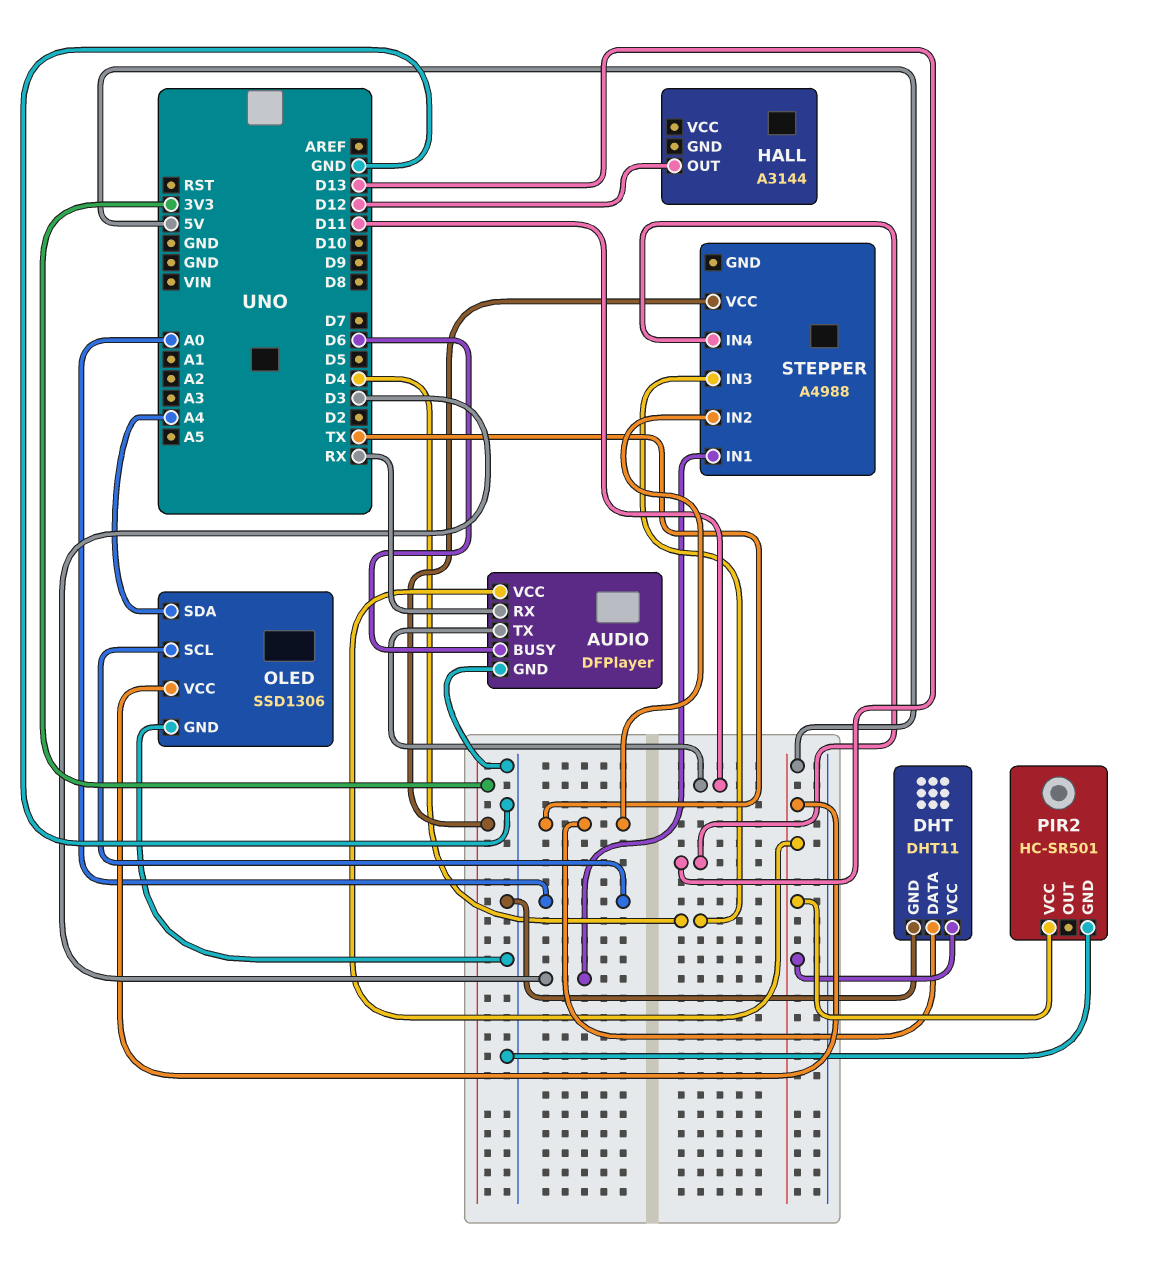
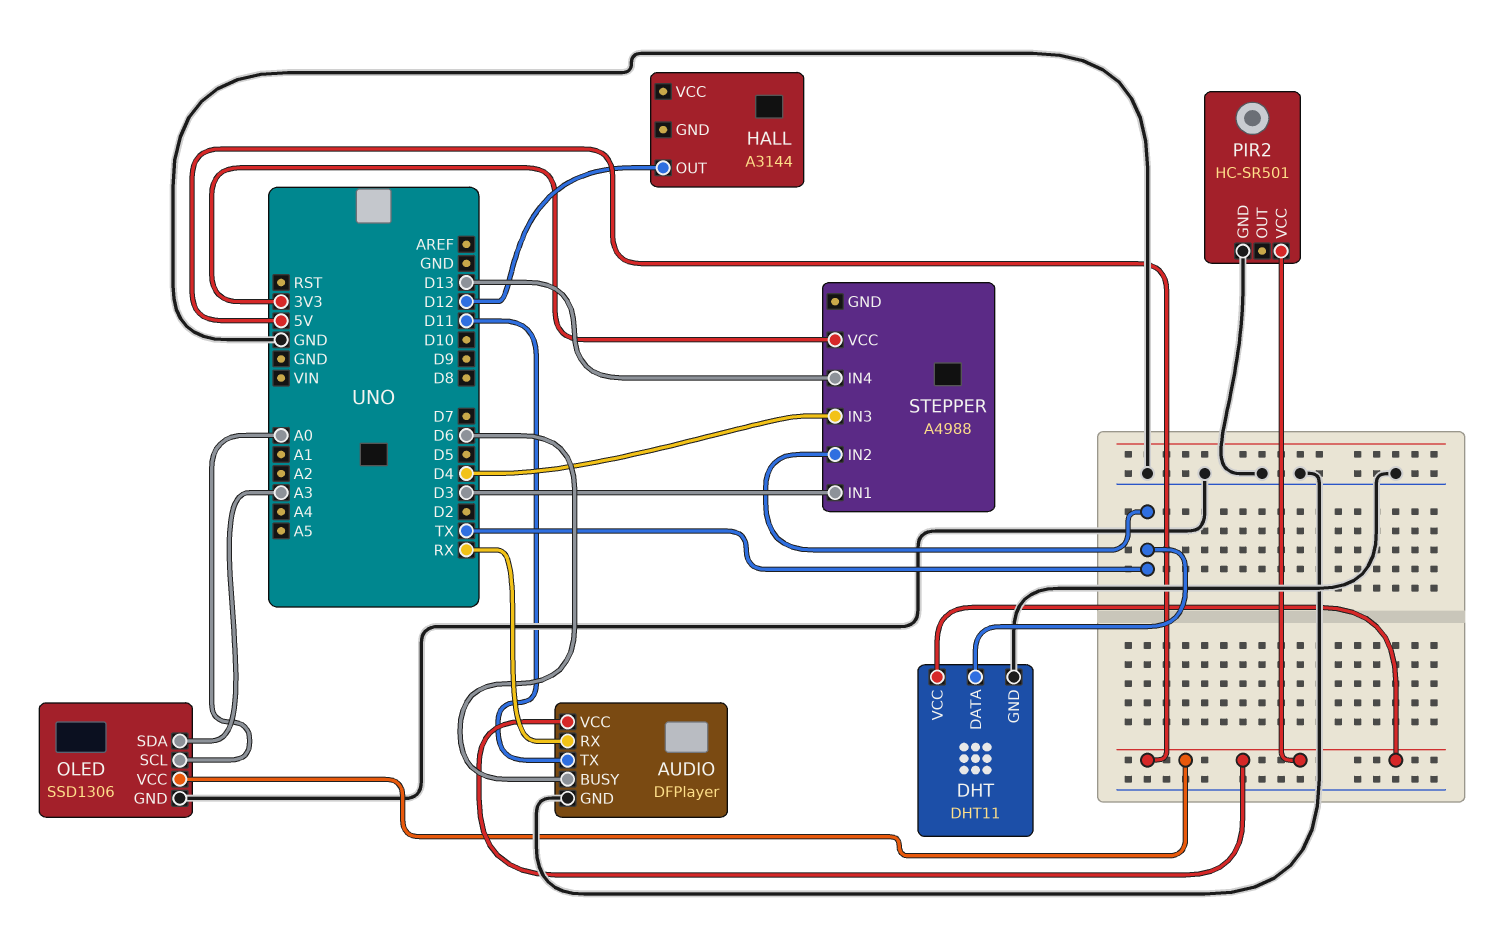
OLED pin SDA: A4 -> A3

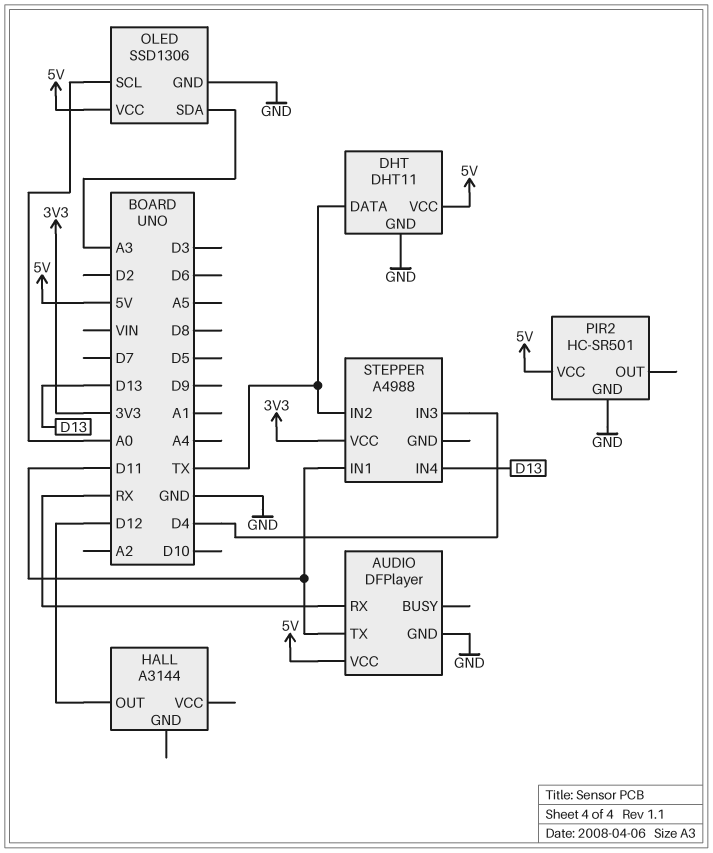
AUDIO pin BUSY: D6 -> none
STEPPER pin IN1: D3 -> D11

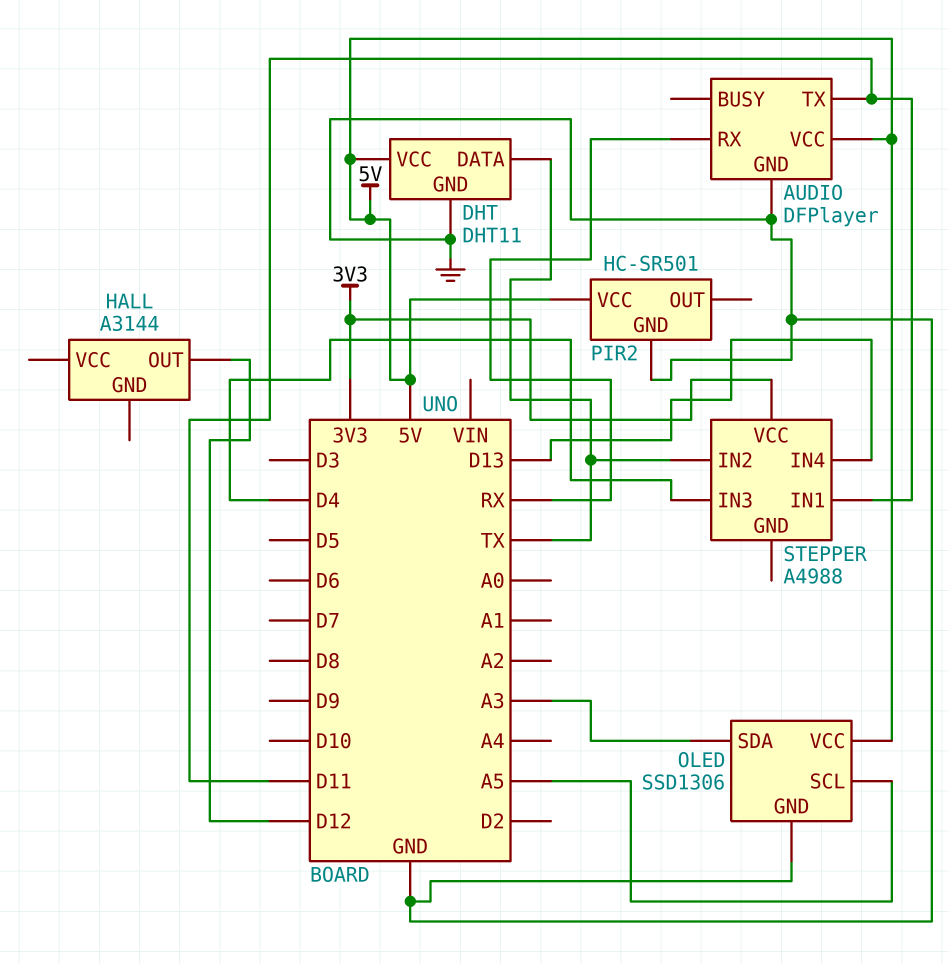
OLED pin SCL: A0 -> A5

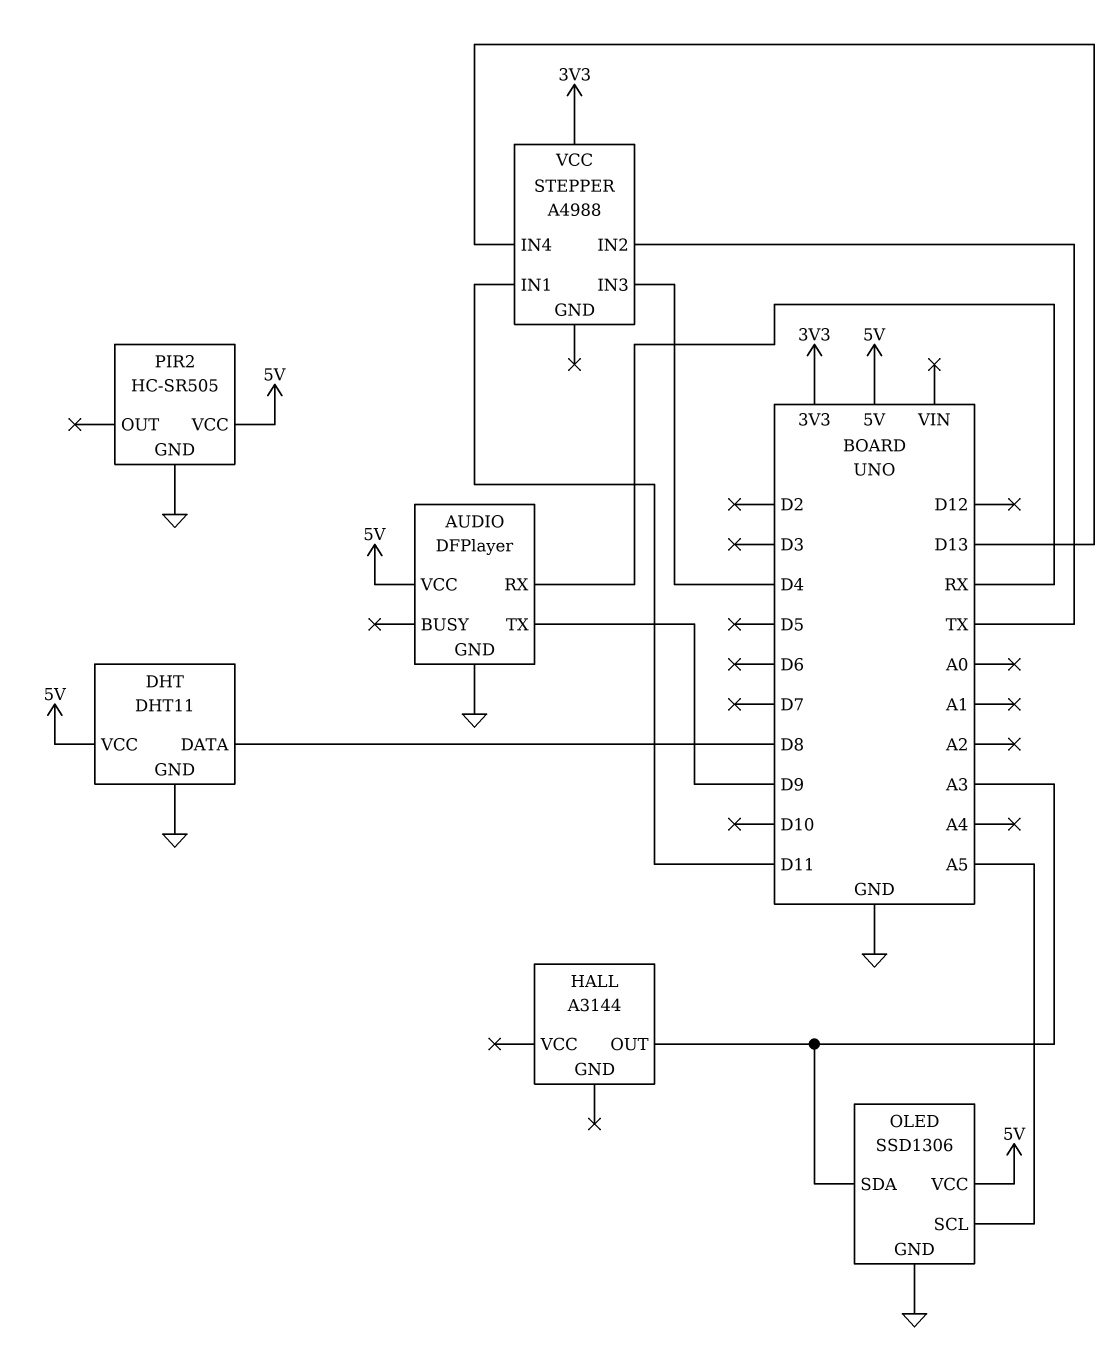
AUDIO pin TX: D11 -> D9
DHT pin DATA: TX -> D8
HALL pin OUT: D12 -> A3
PIR2: HC-SR501 -> HC-SR505

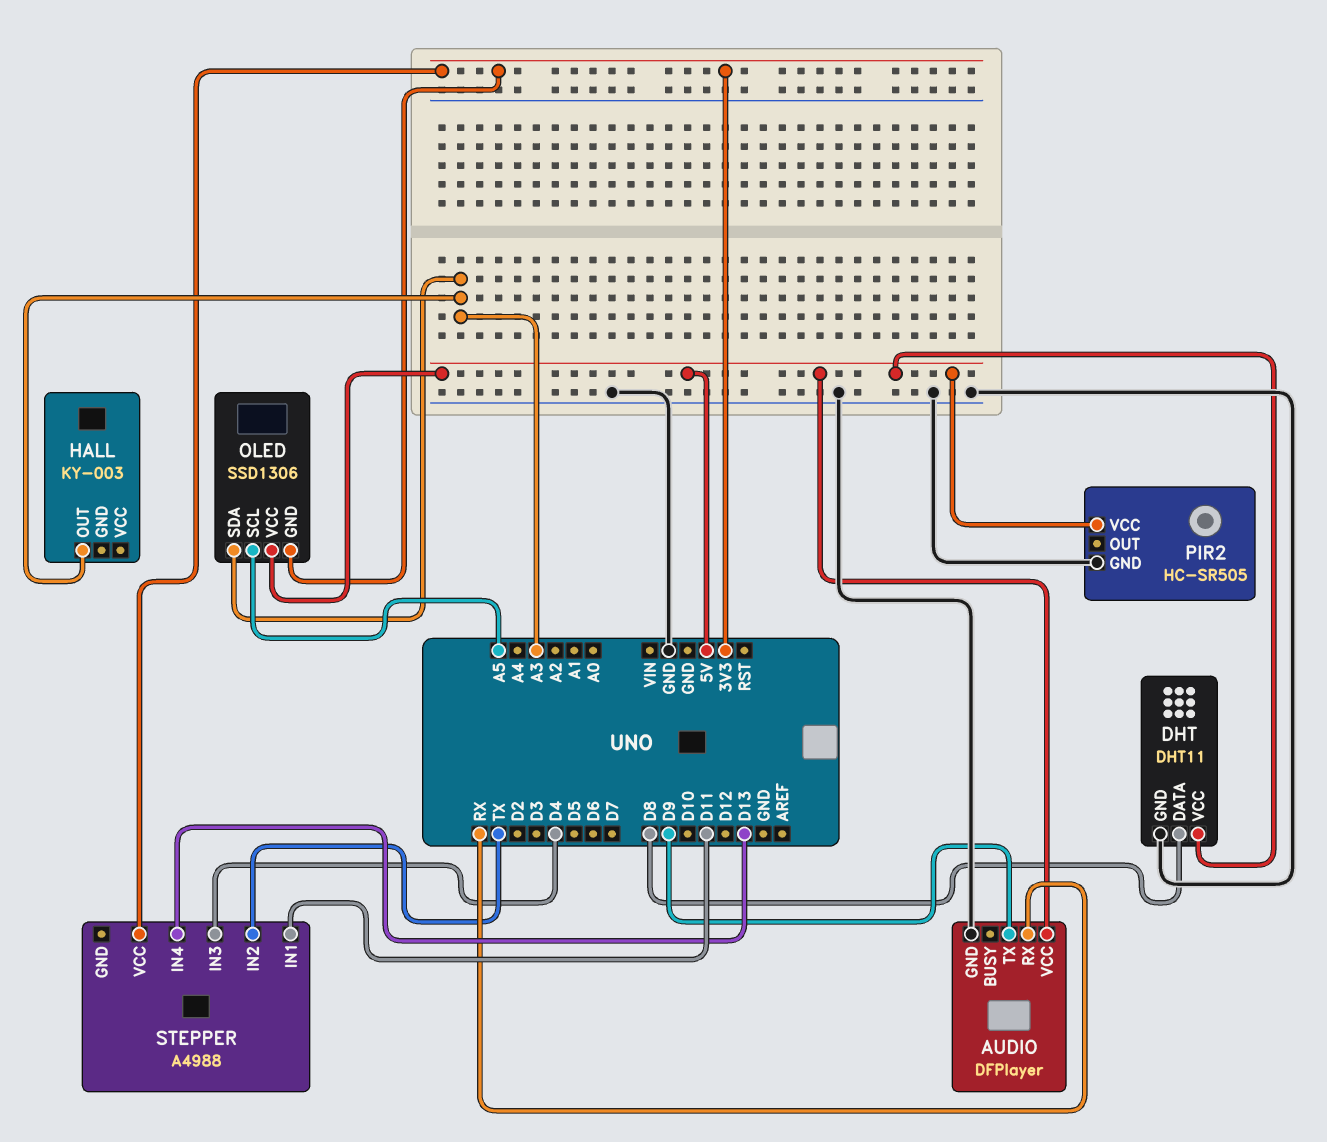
HALL: A3144 -> KY-003
OLED pin GND: GND -> 3V3

